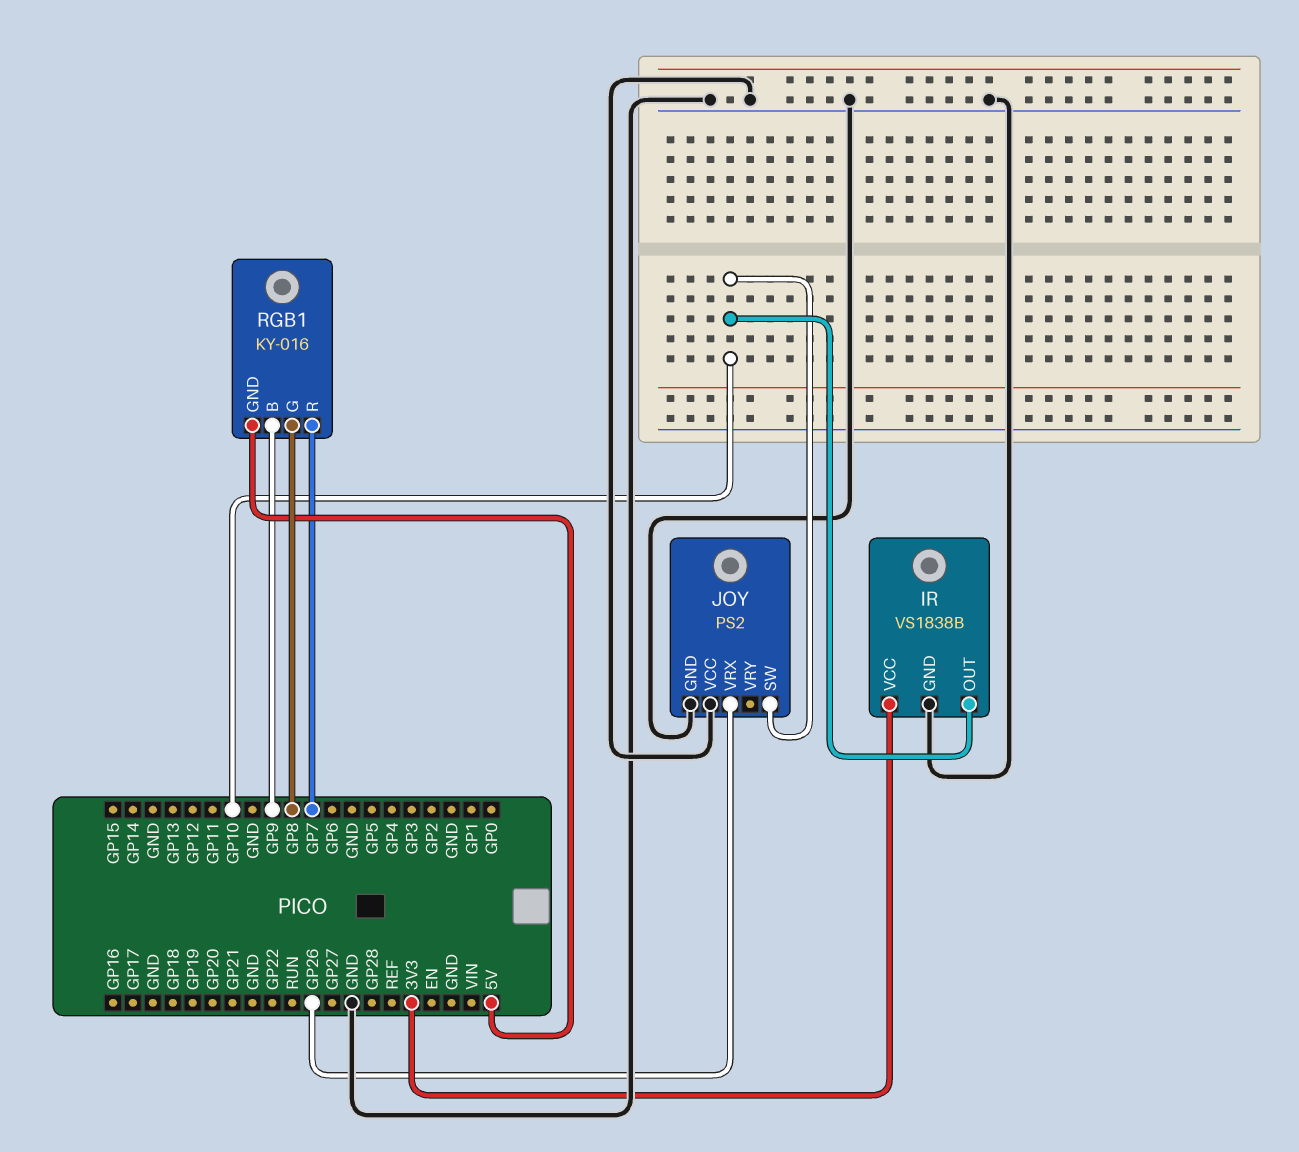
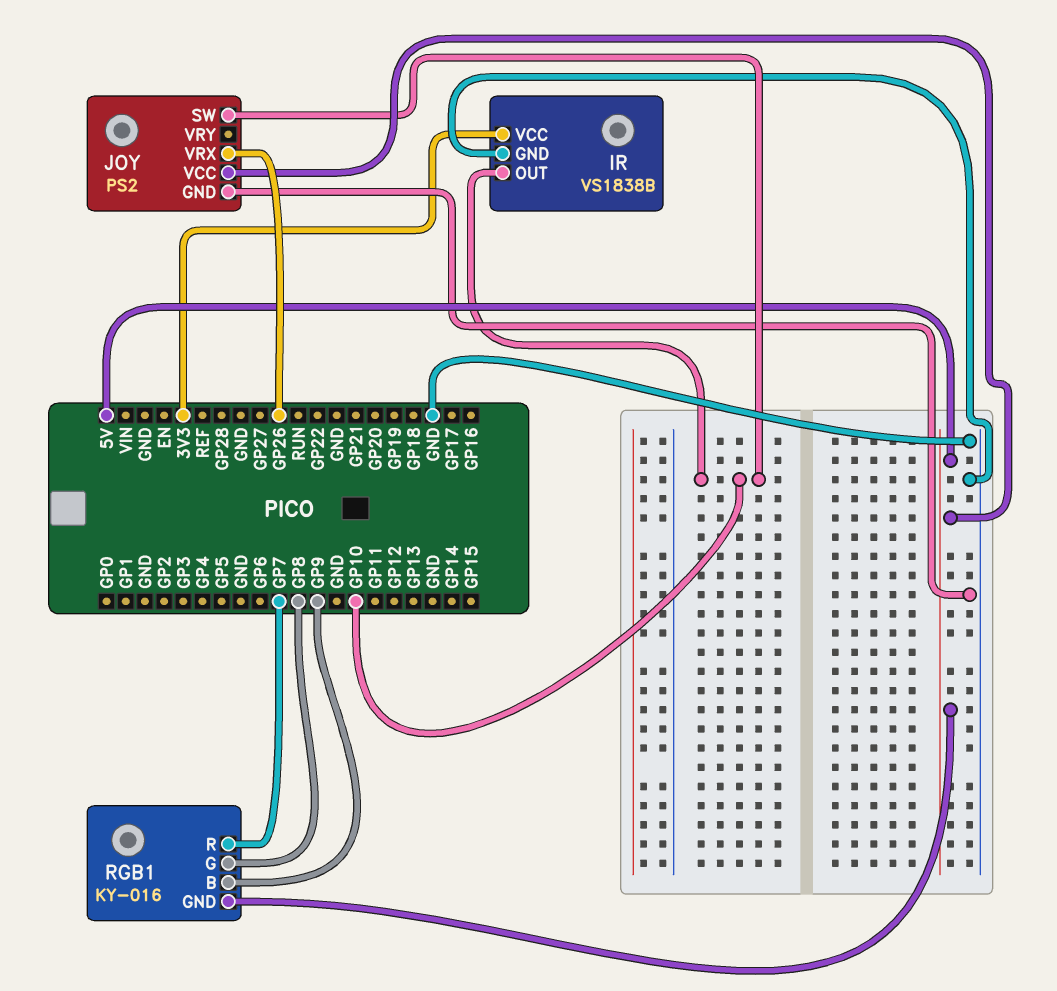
JOY pin VCC: GND -> 5V

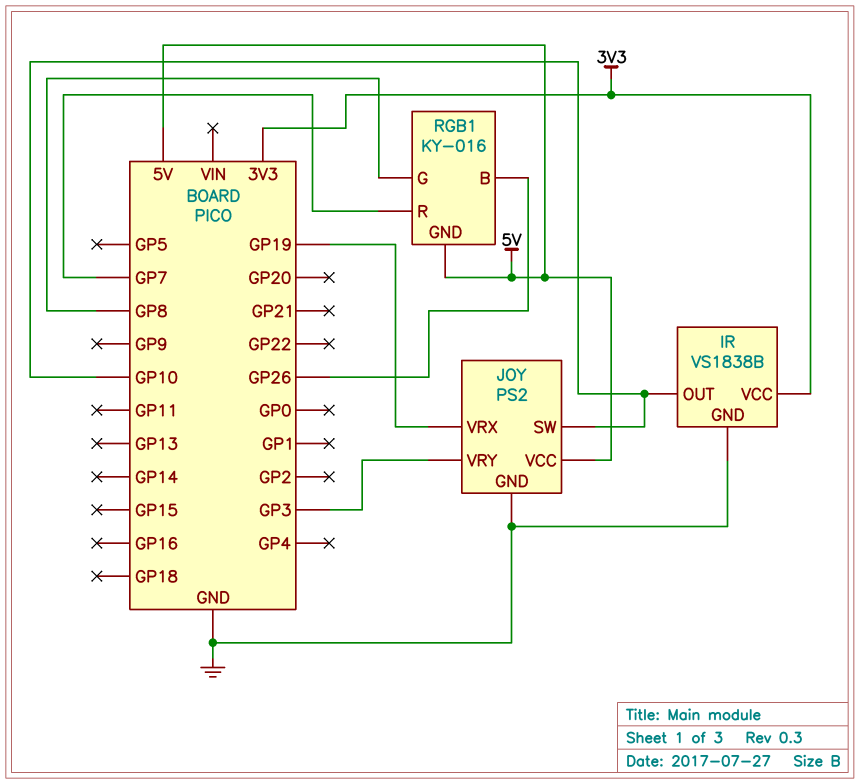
JOY pin VRX: GP26 -> GP19
JOY pin VRY: none -> GP3
RGB1 pin B: GP9 -> GP26

